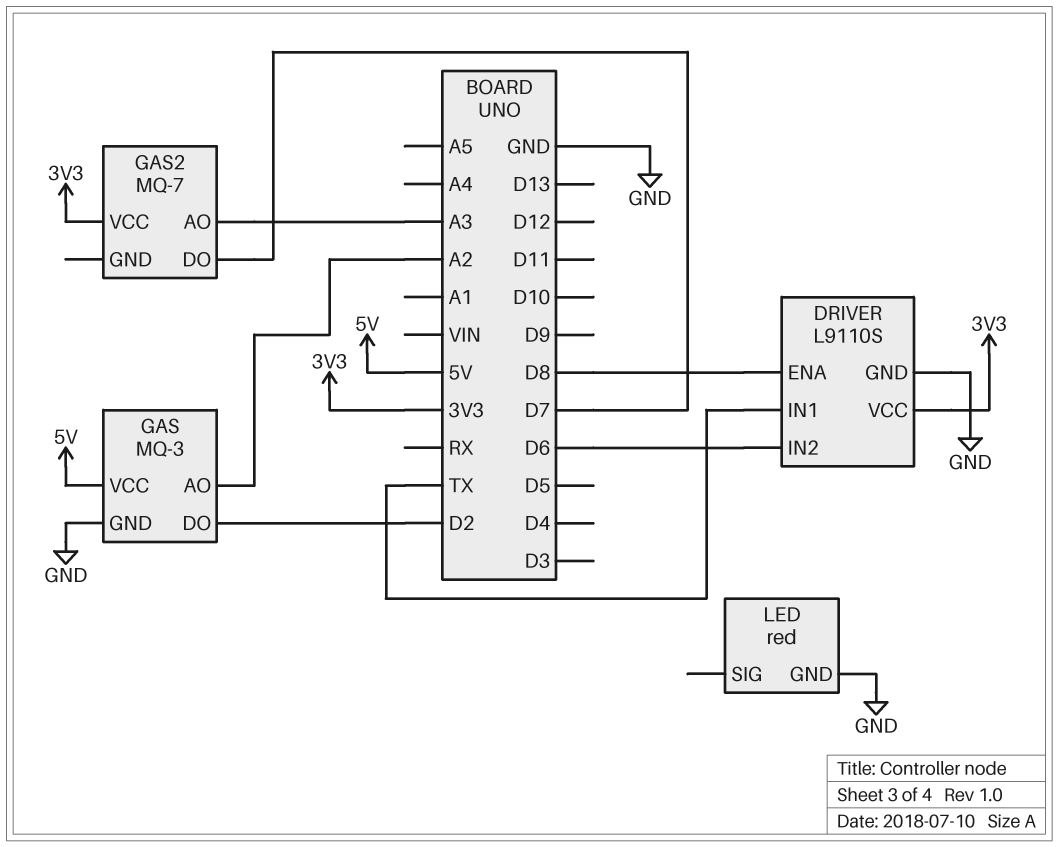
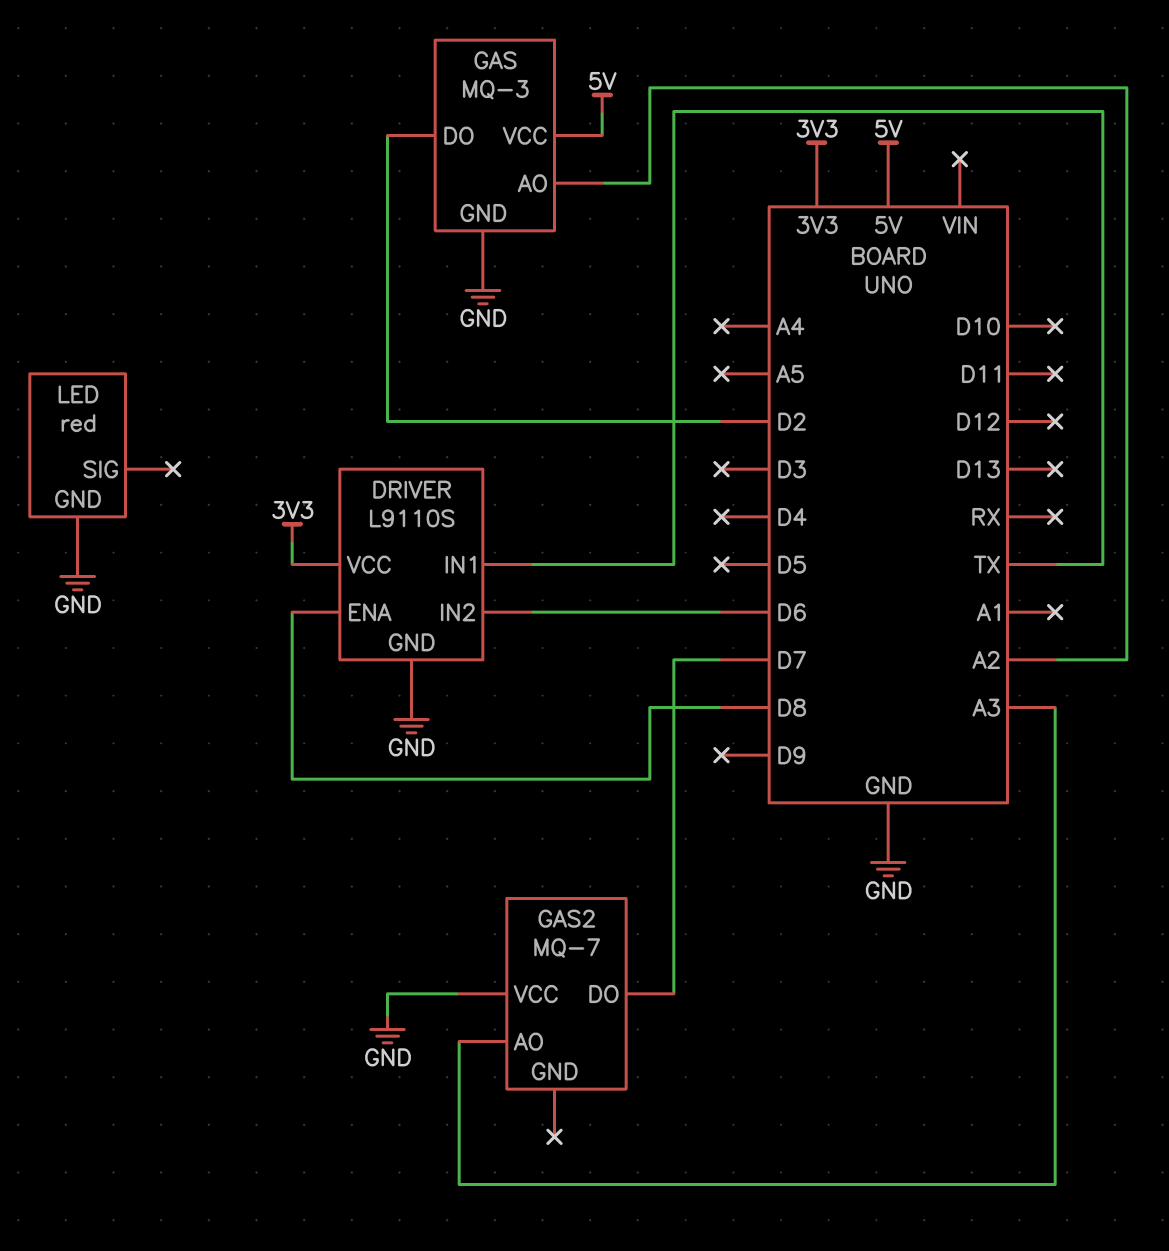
GAS2 pin VCC: 3V3 -> GND

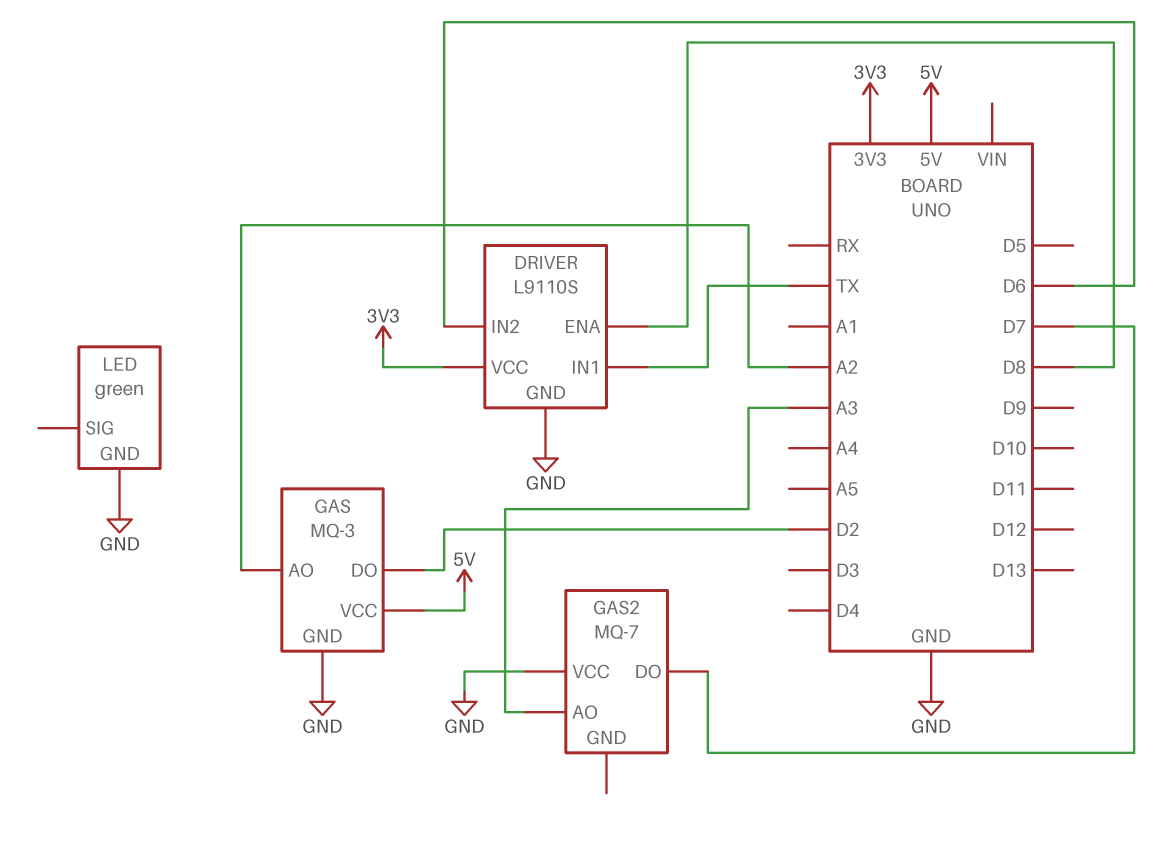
LED: red -> green

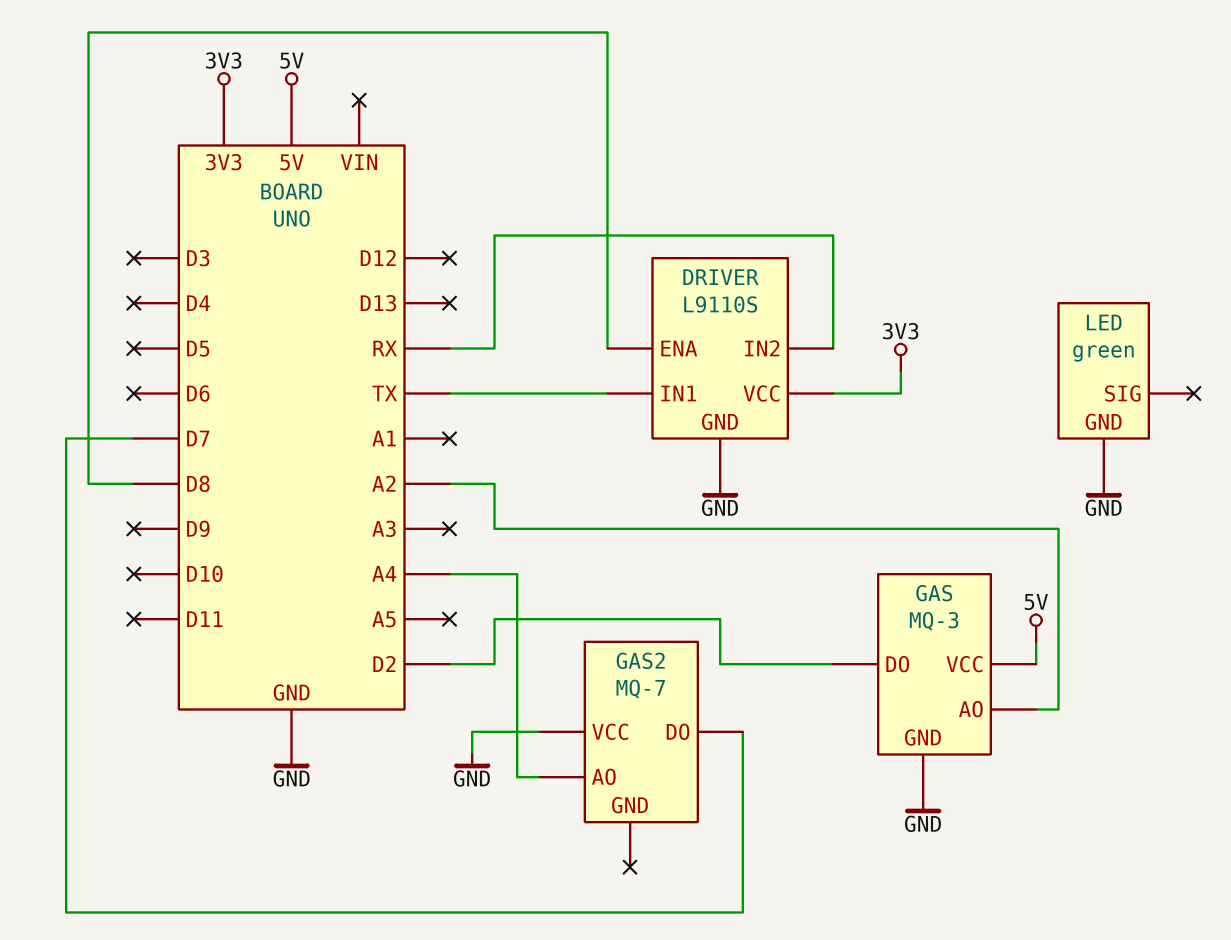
DRIVER pin IN2: D6 -> RX
GAS2 pin AO: A3 -> A4

